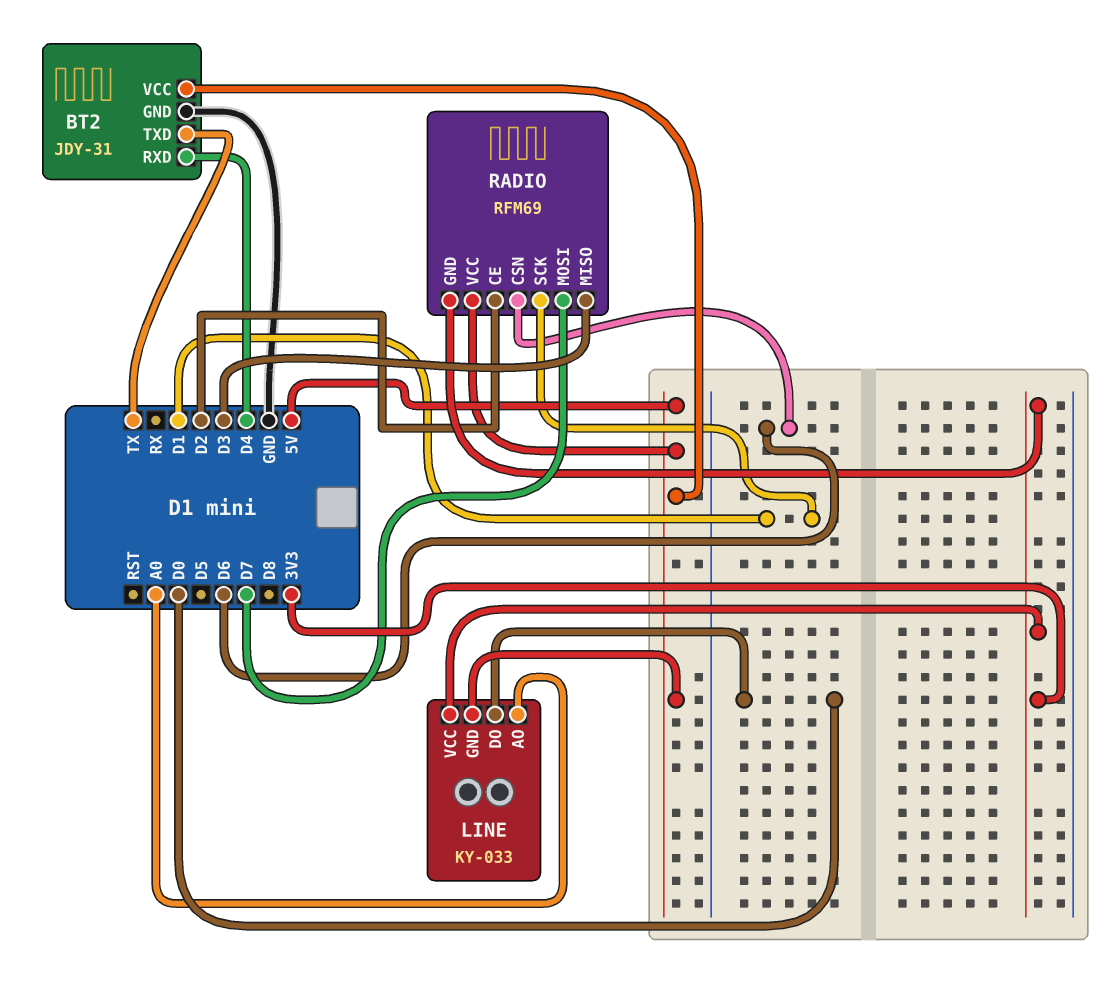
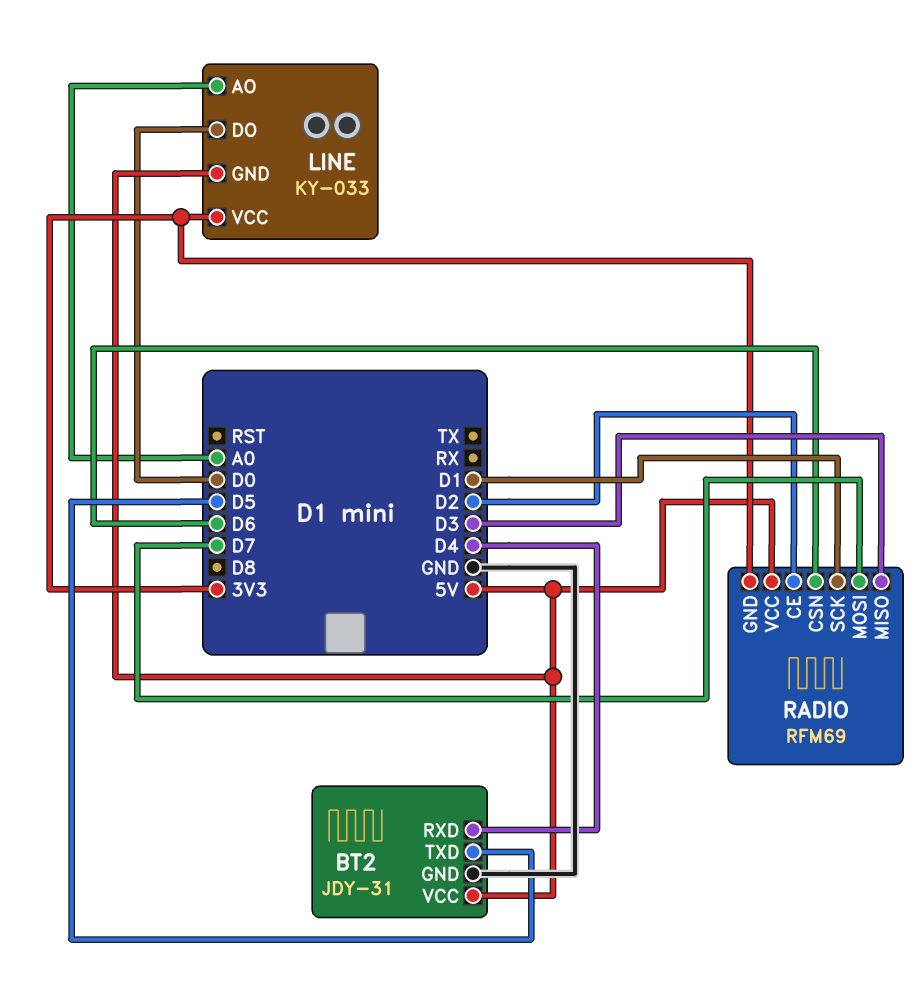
BT2 pin TXD: TX -> D5

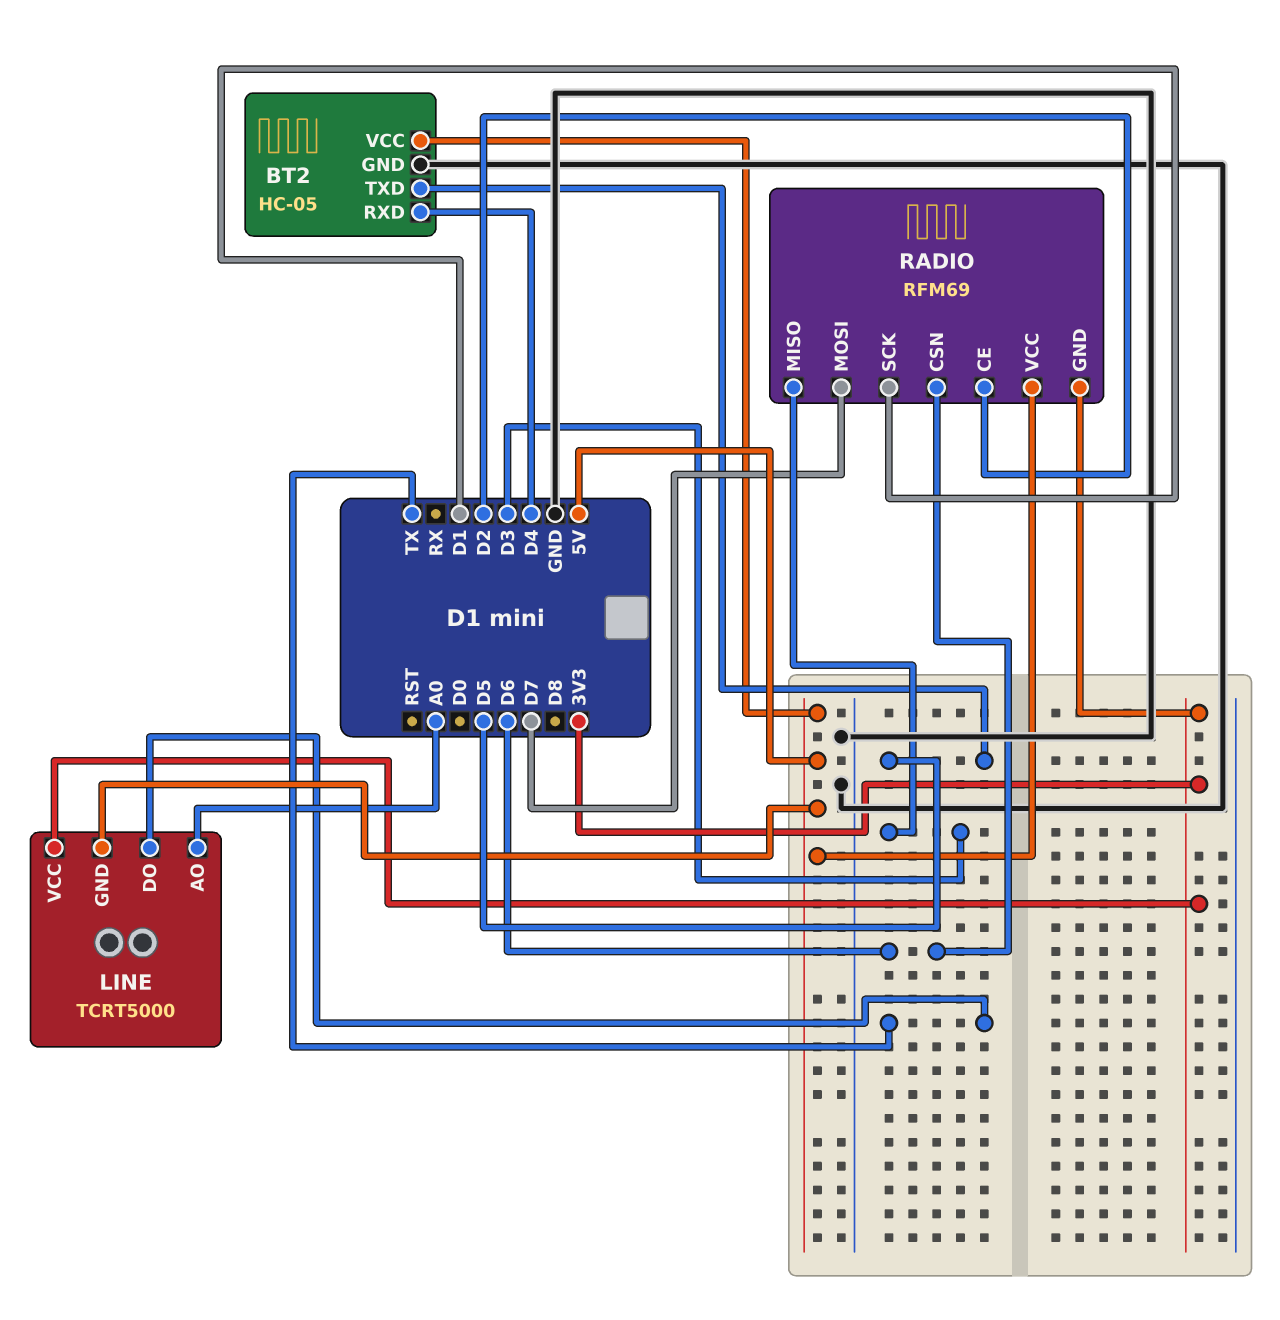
BT2: JDY-31 -> HC-05
LINE: KY-033 -> TCRT5000
LINE pin DO: D0 -> TX

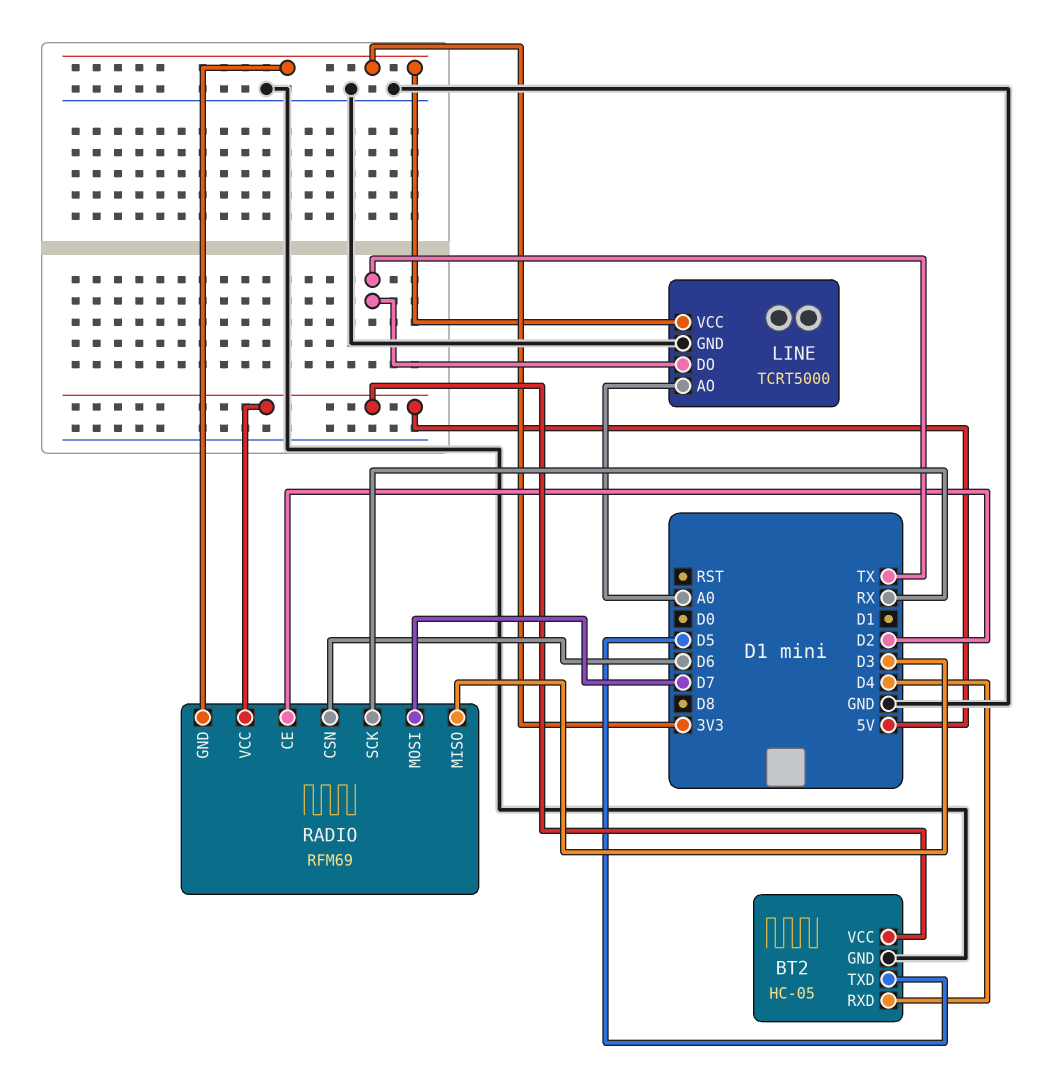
LINE pin GND: 5V -> GND
RADIO pin SCK: D1 -> RX

